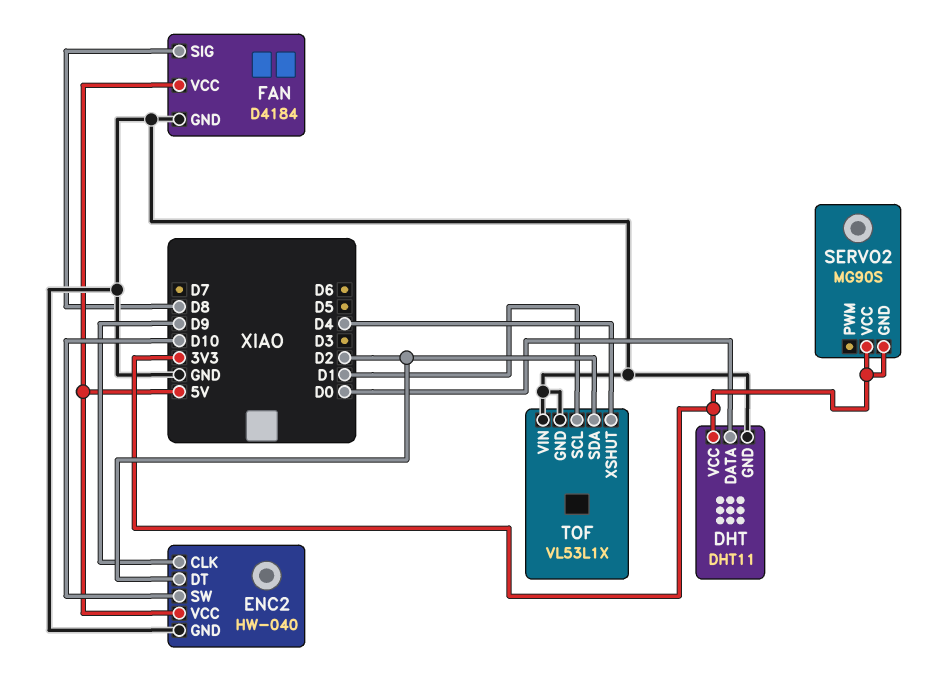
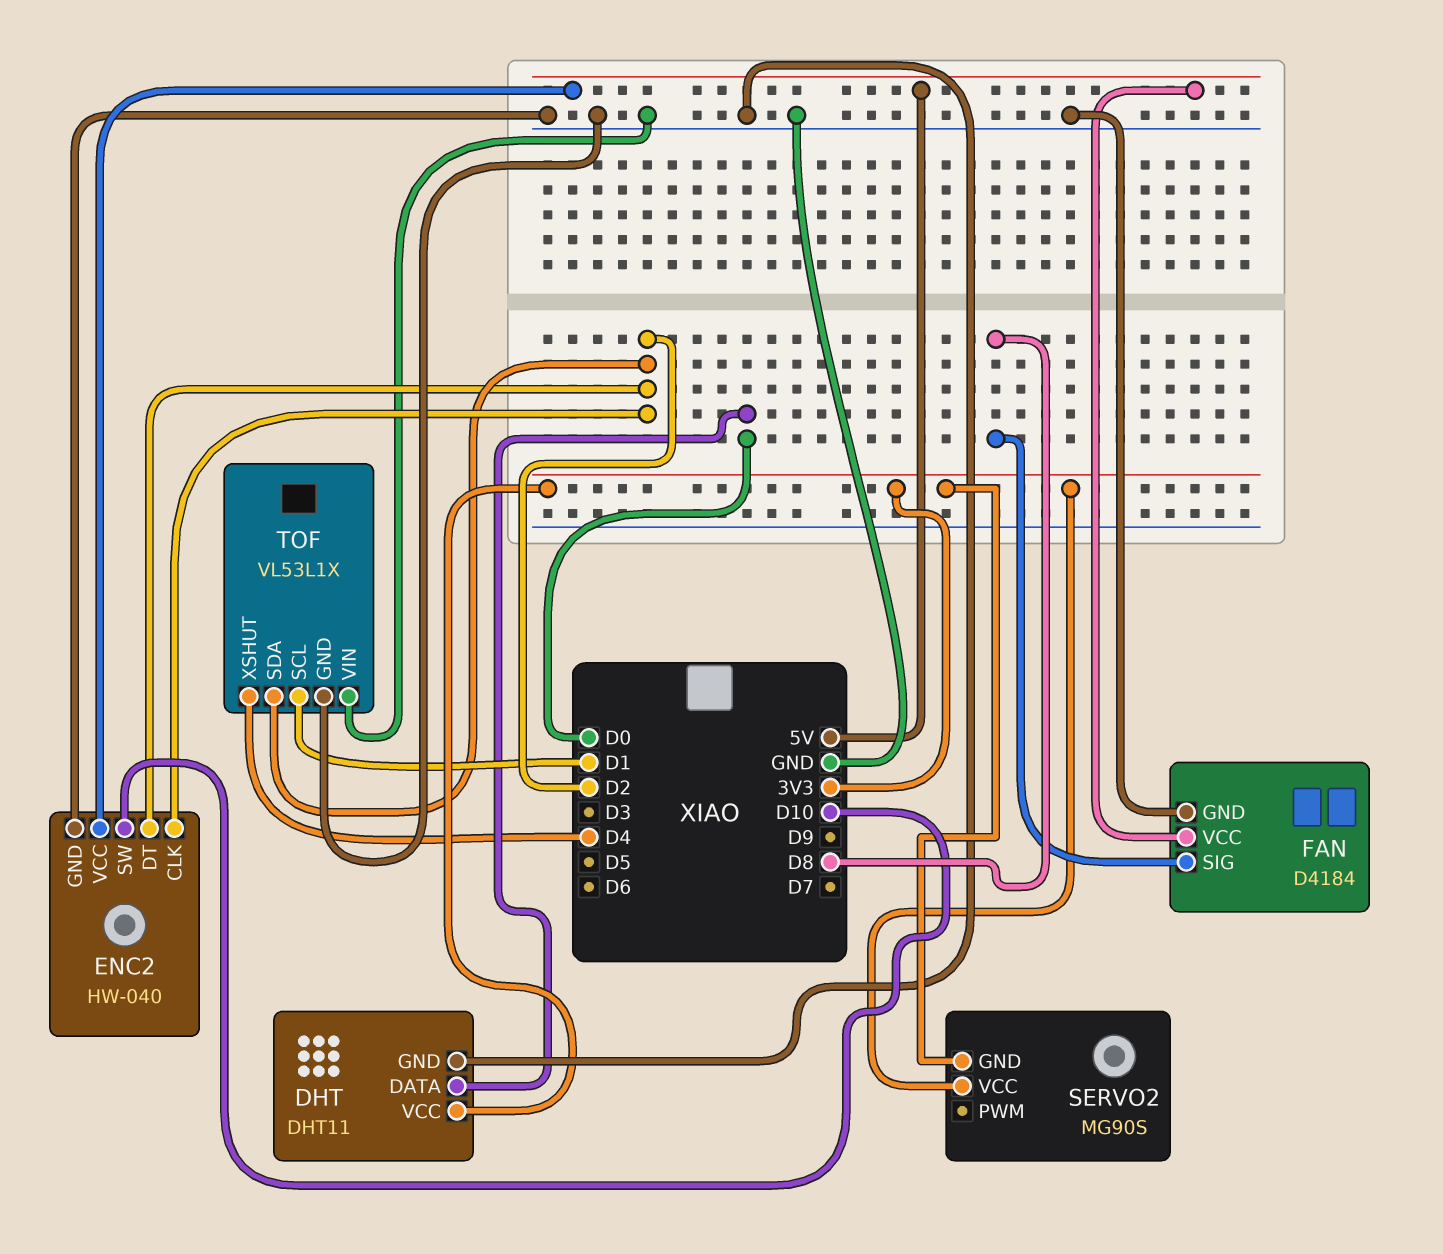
ENC2 pin CLK: D9 -> D2

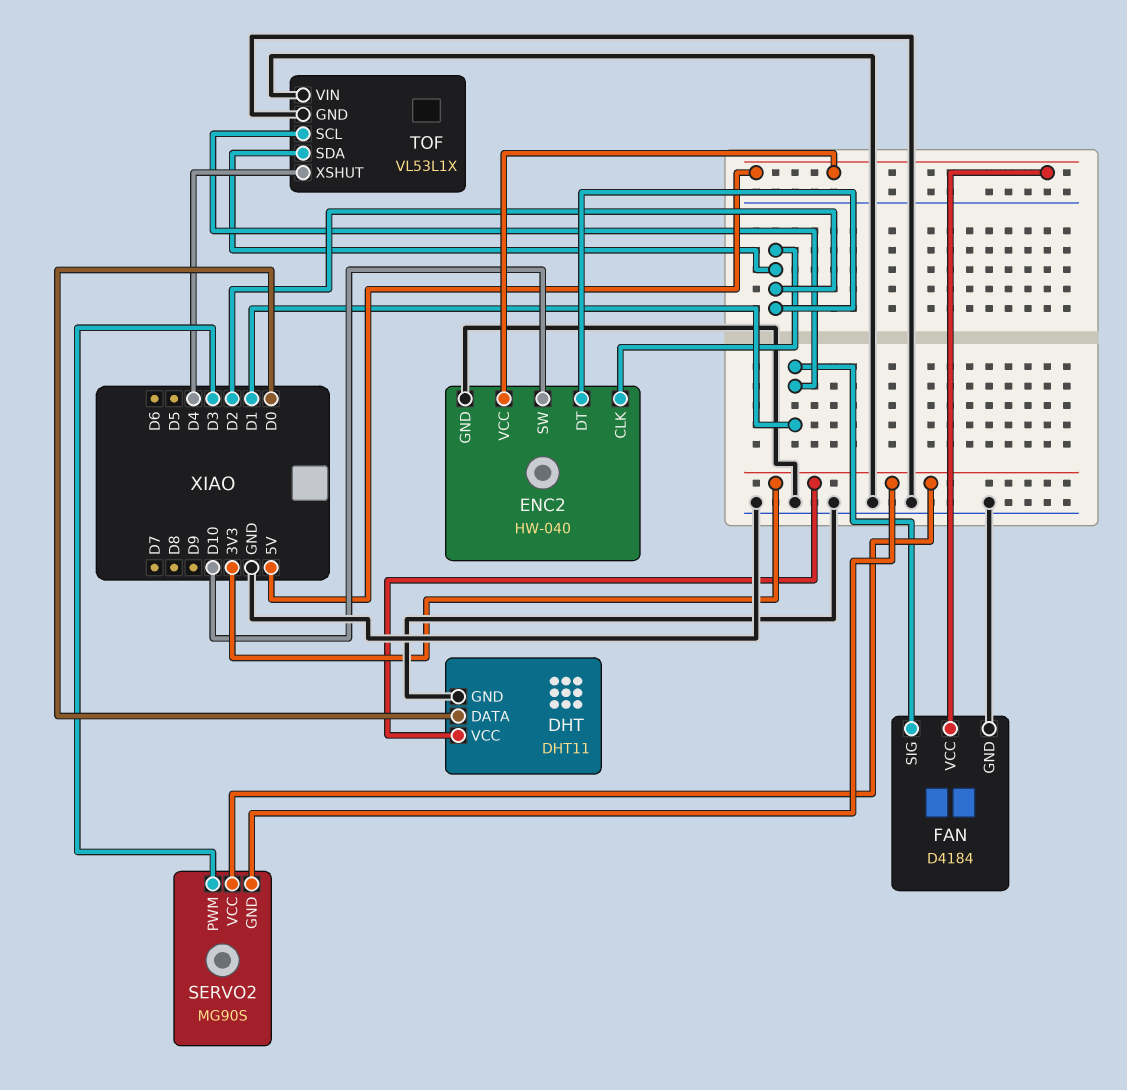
FAN pin SIG: D8 -> D1
SERVO2 pin PWM: none -> D3

